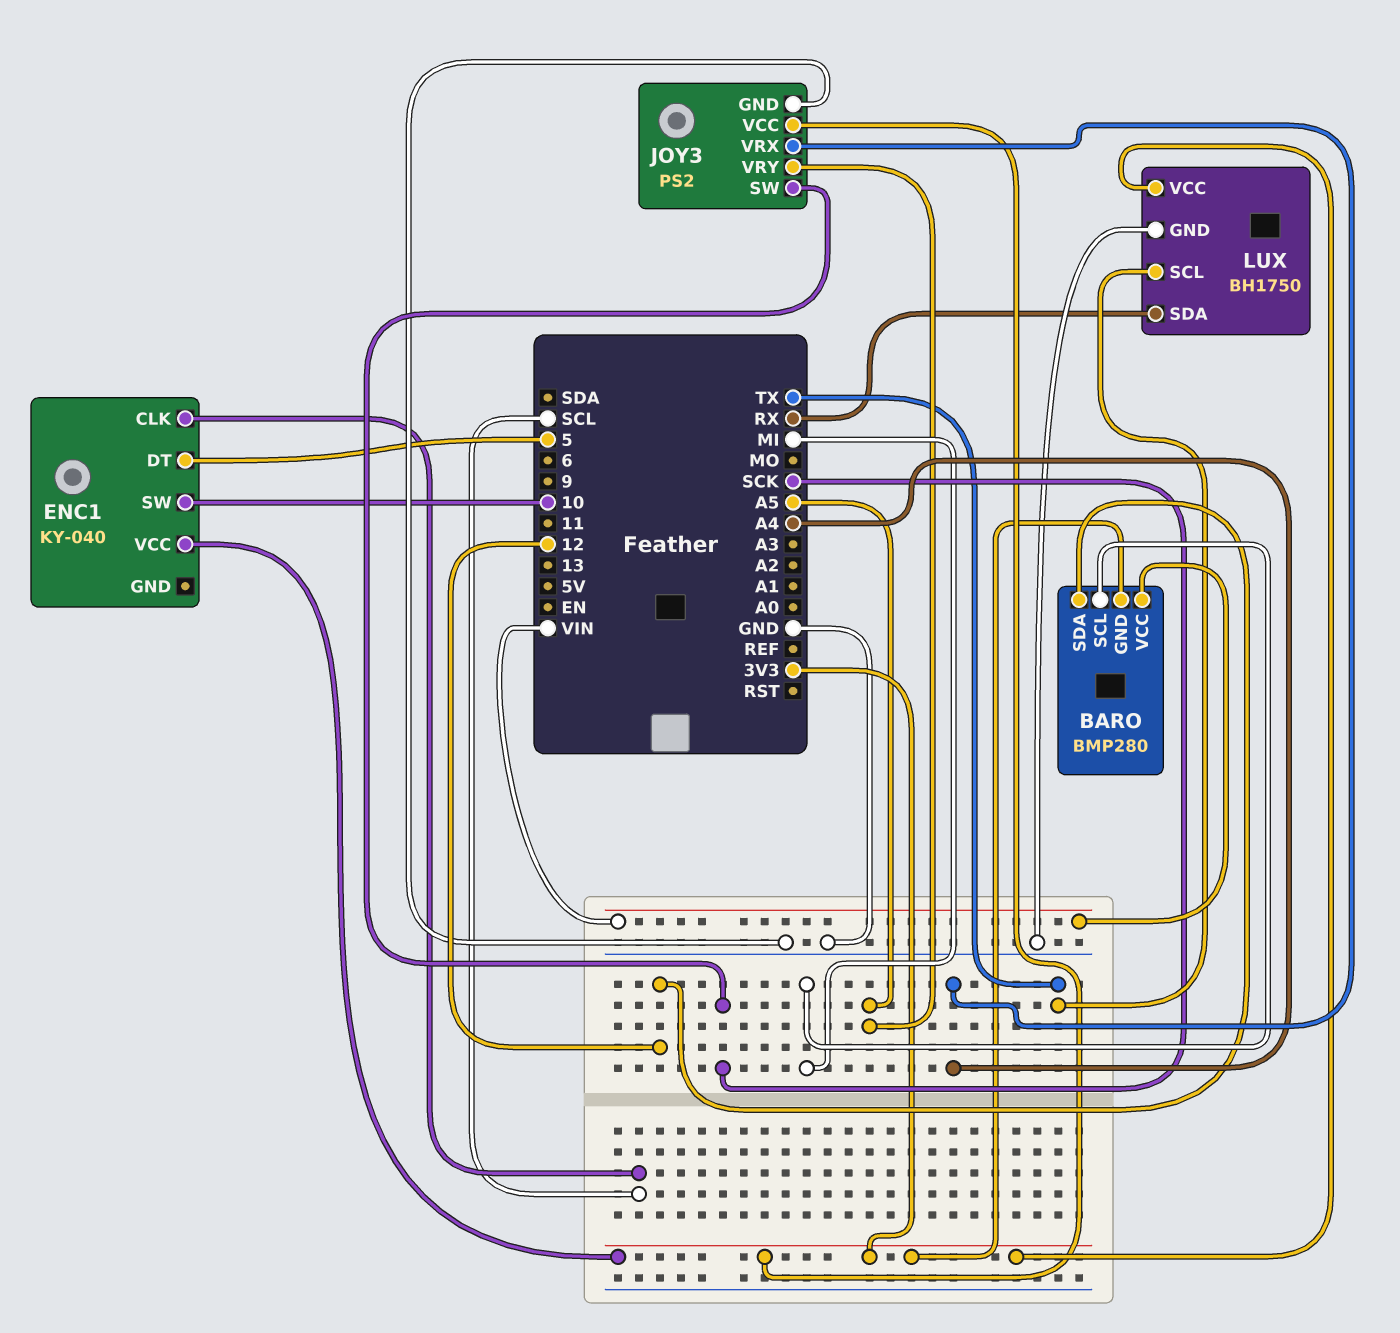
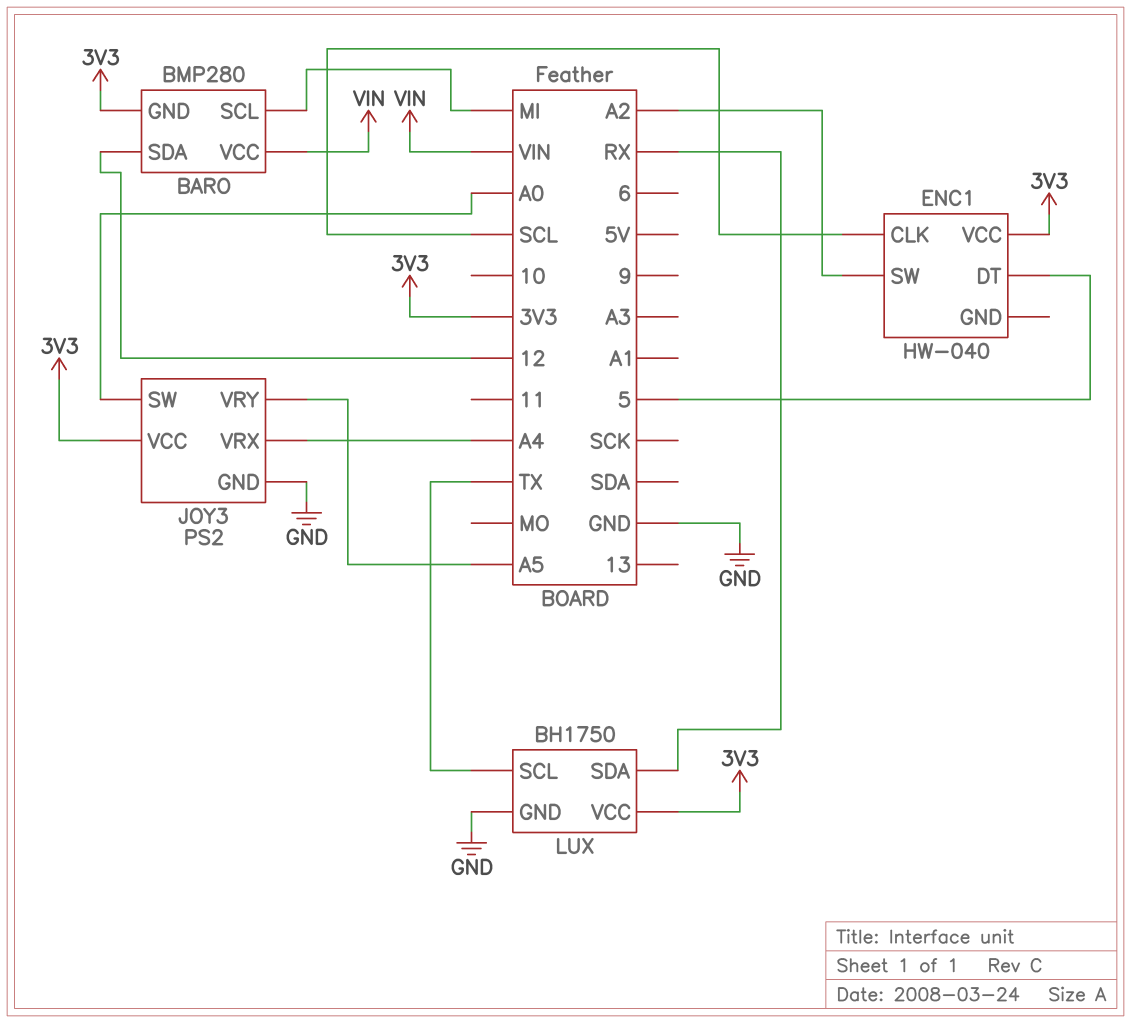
ENC1: KY-040 -> HW-040
ENC1 pin SW: 10 -> A2
JOY3 pin SW: SCK -> A0

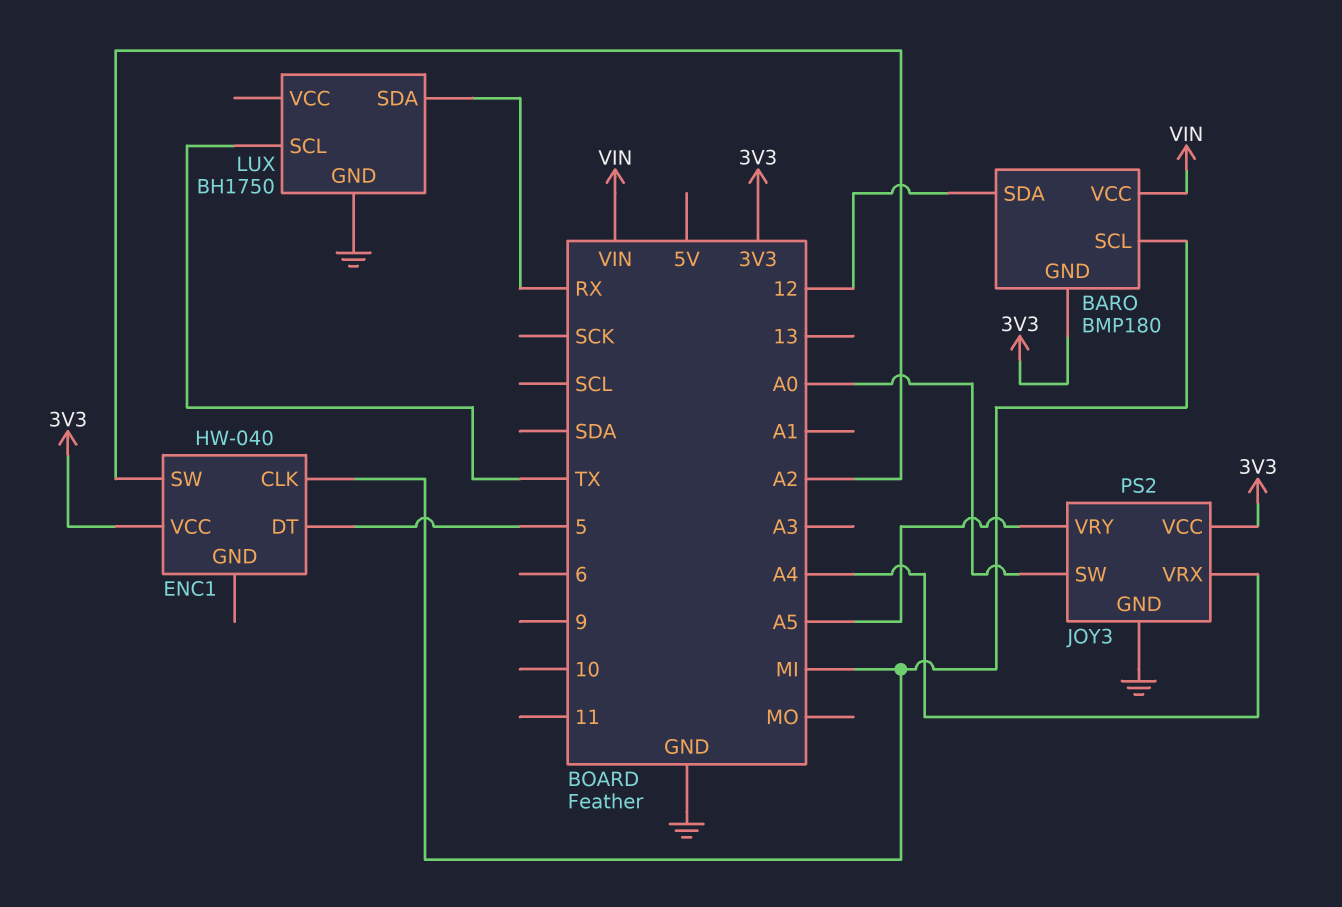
BARO: BMP280 -> BMP180
ENC1 pin CLK: SCL -> MI
LUX pin VCC: 3V3 -> none

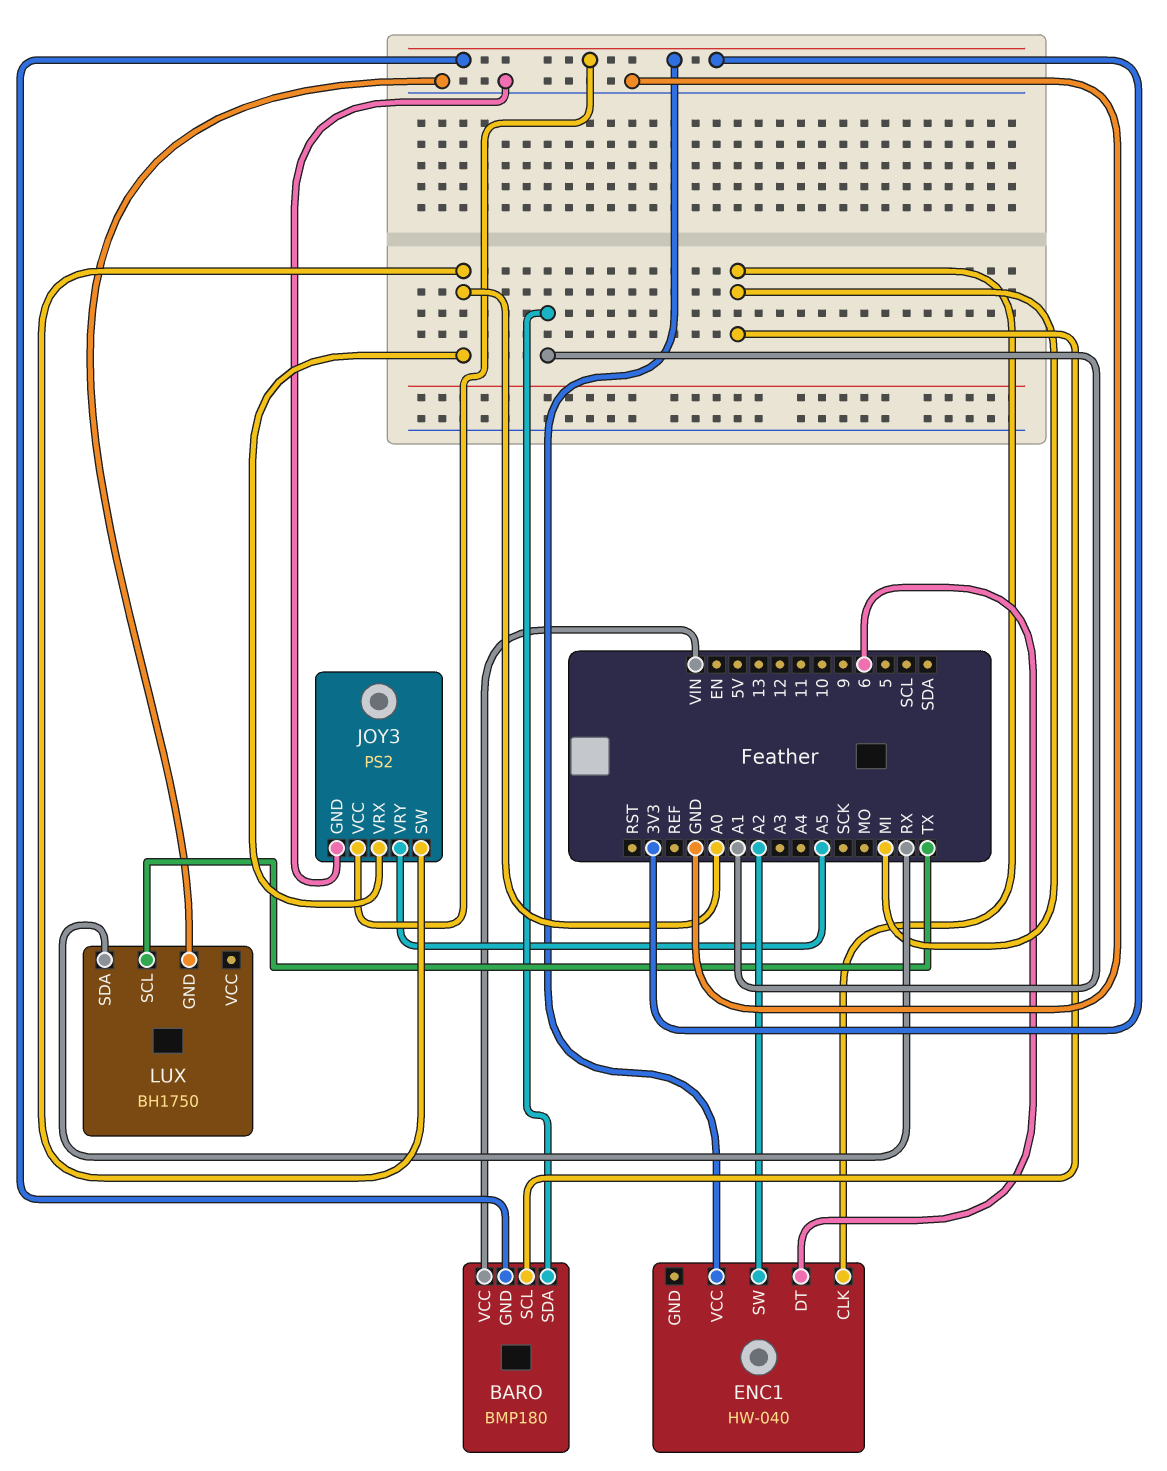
BARO pin SDA: 12 -> A1
ENC1 pin DT: 5 -> 6
JOY3 pin VRX: A4 -> A0

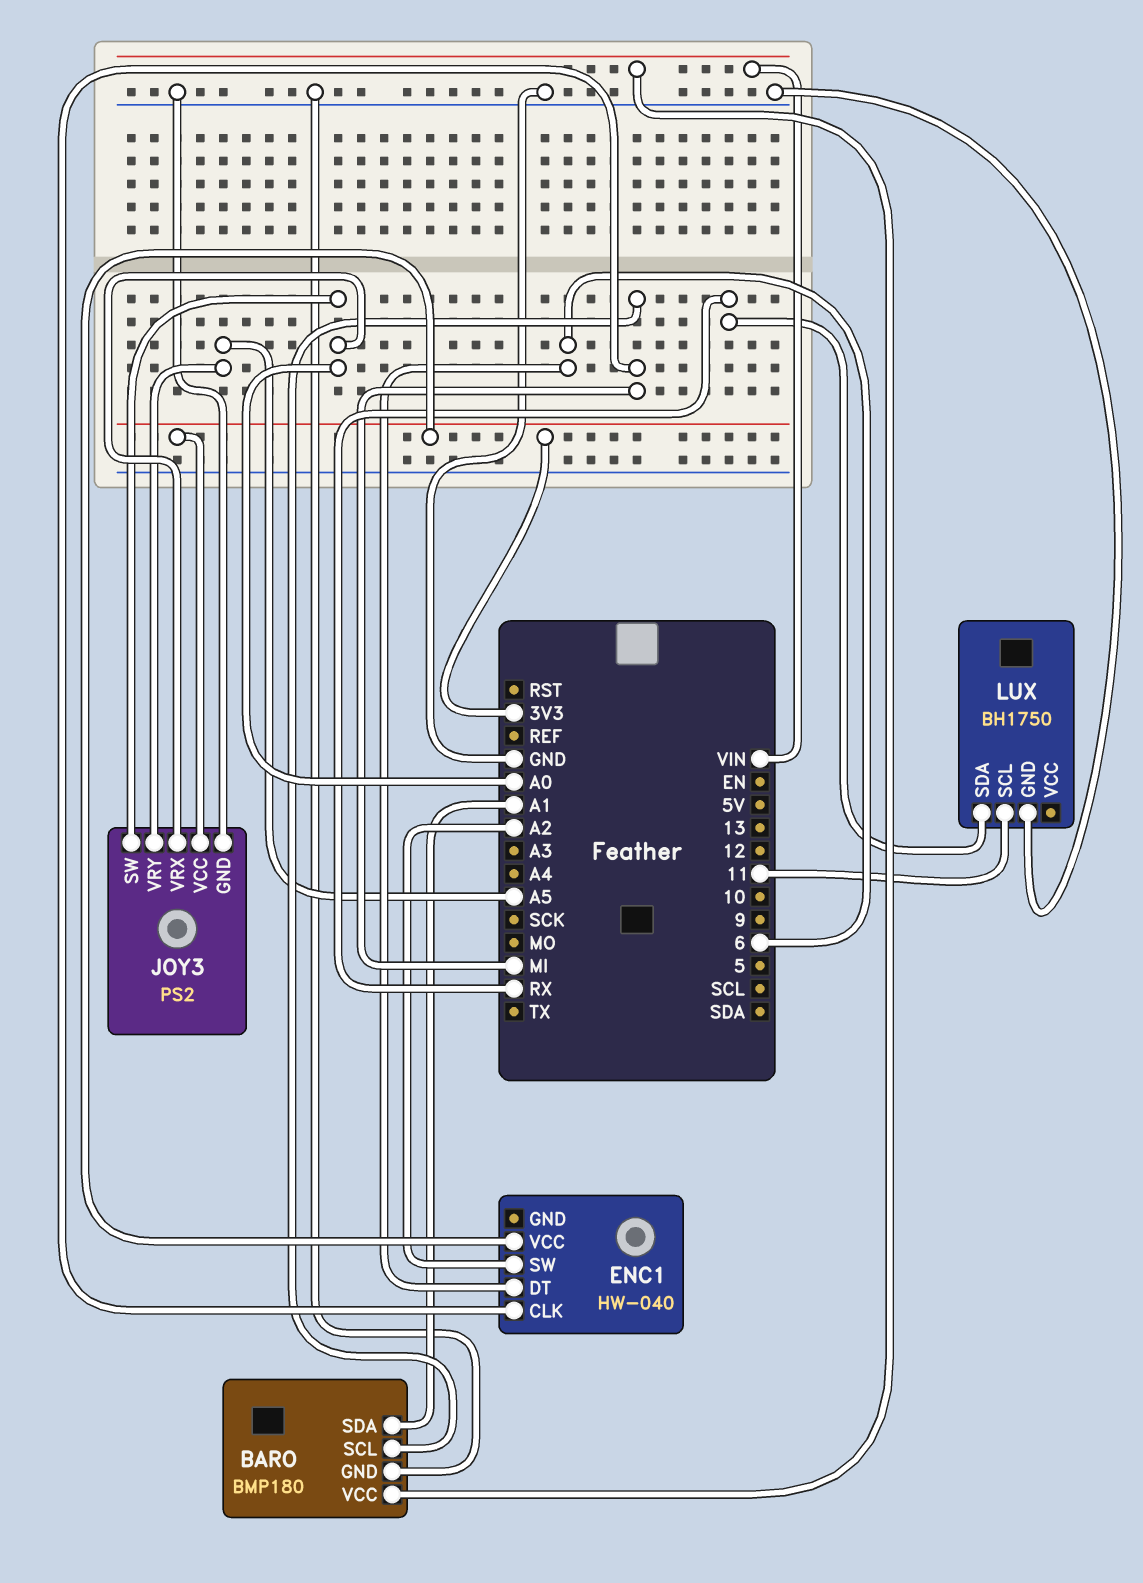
BARO pin GND: 3V3 -> GND
LUX pin SCL: TX -> 11

